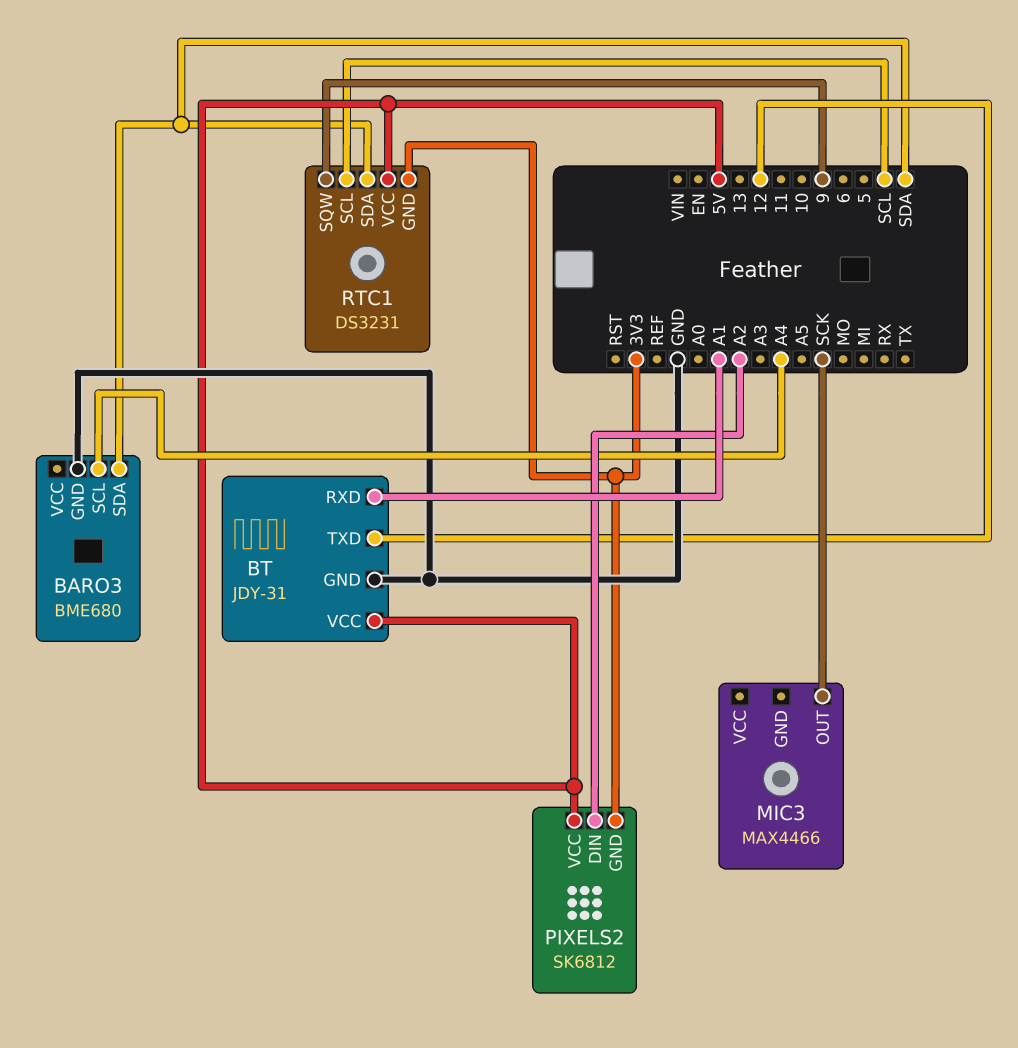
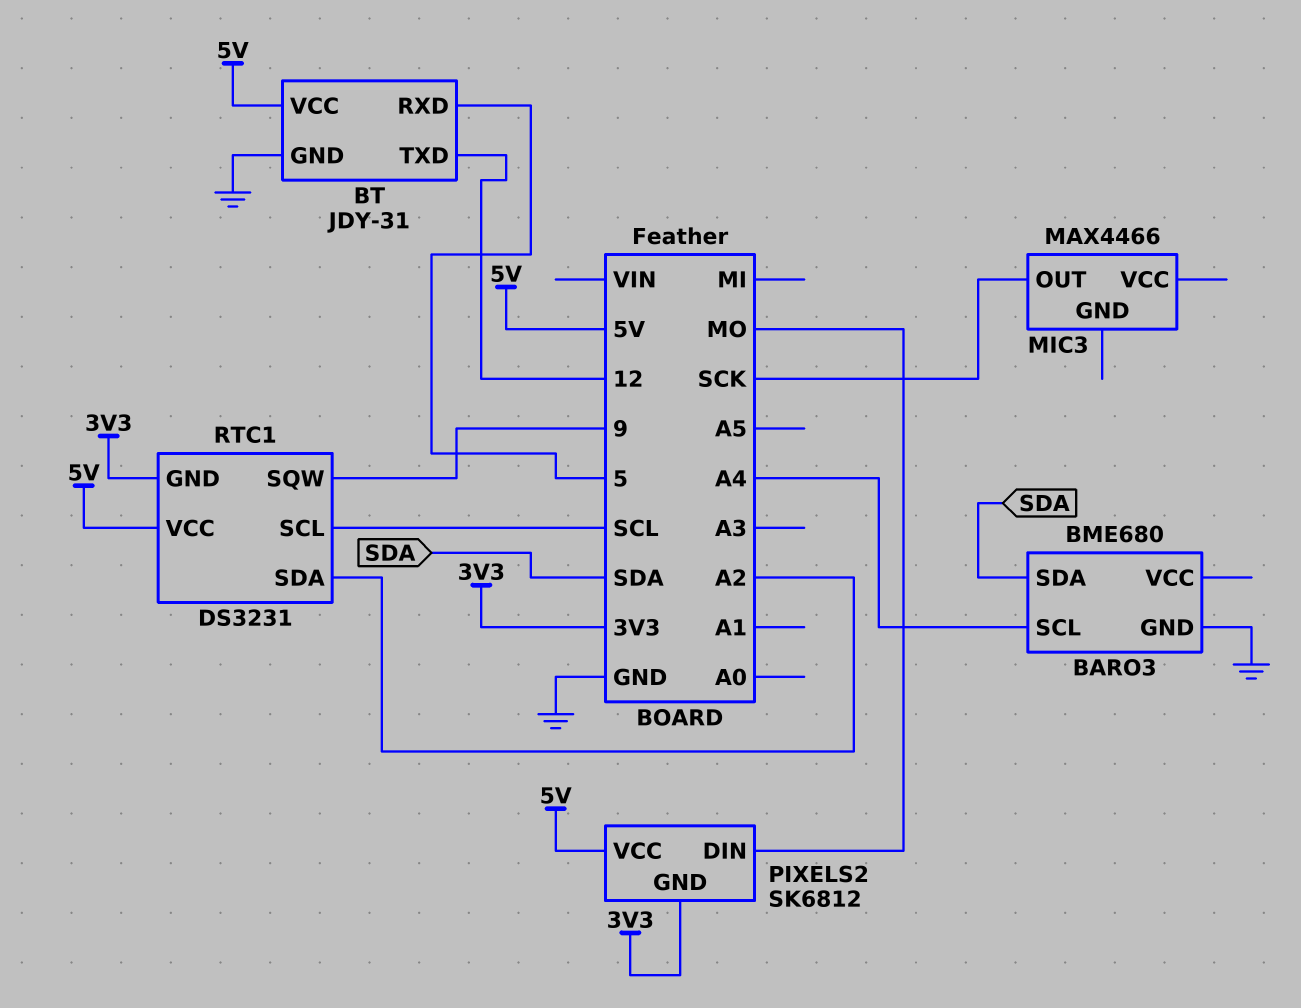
BT pin RXD: A1 -> 5
PIXELS2 pin DIN: A2 -> MO
RTC1 pin SDA: SDA -> A2

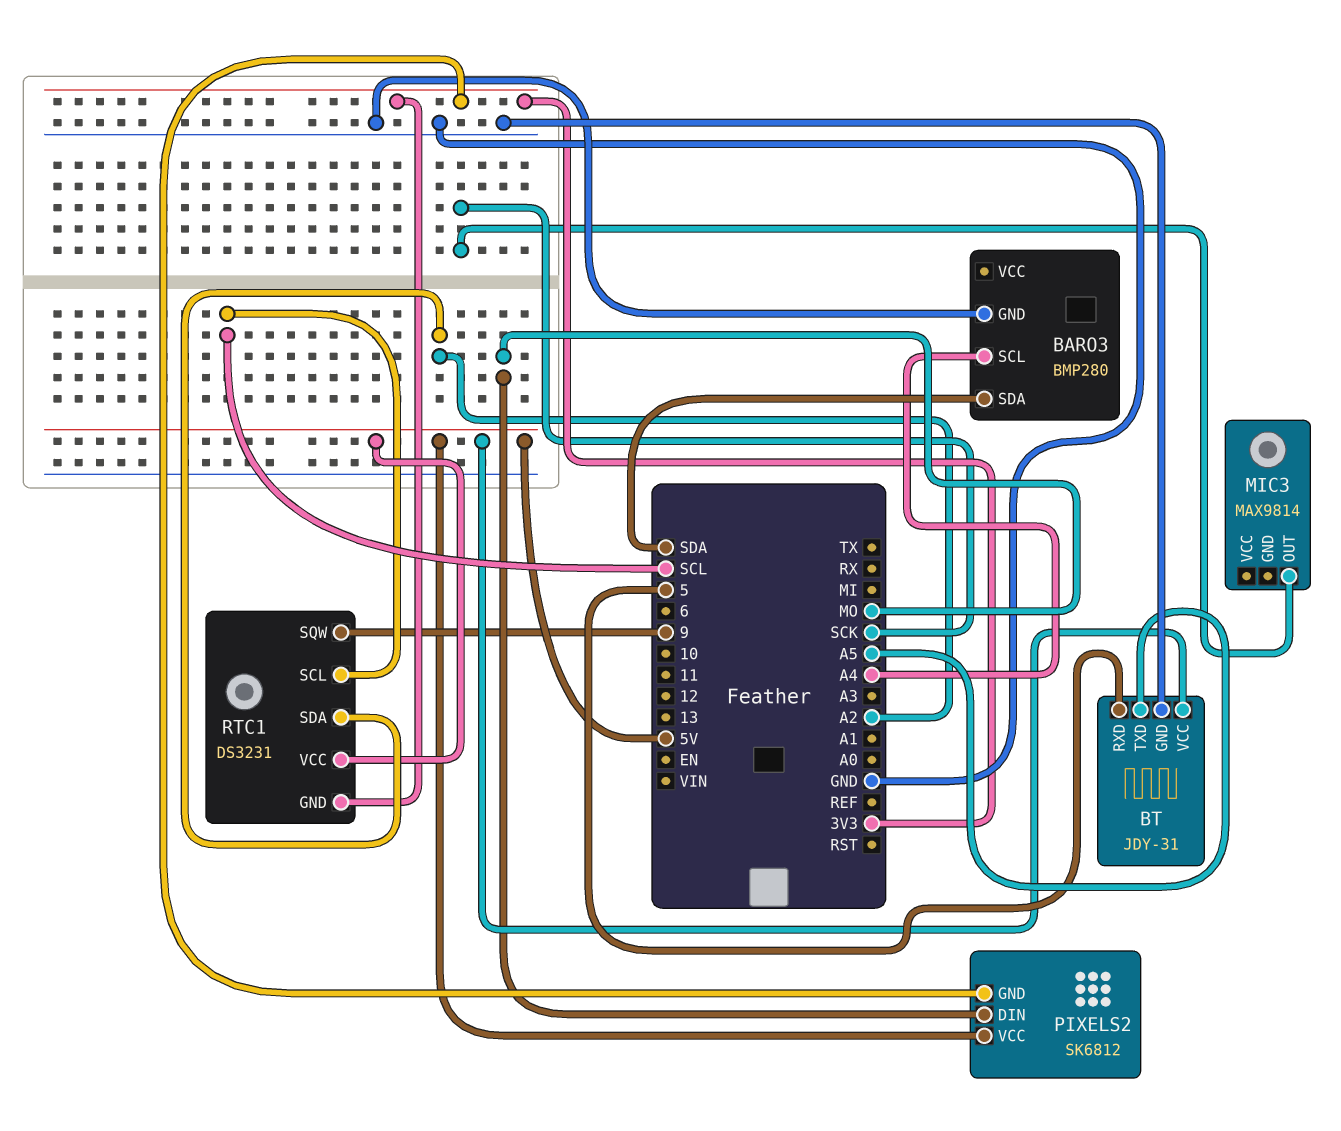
BARO3: BME680 -> BMP280
BT pin TXD: 12 -> A5
MIC3: MAX4466 -> MAX9814

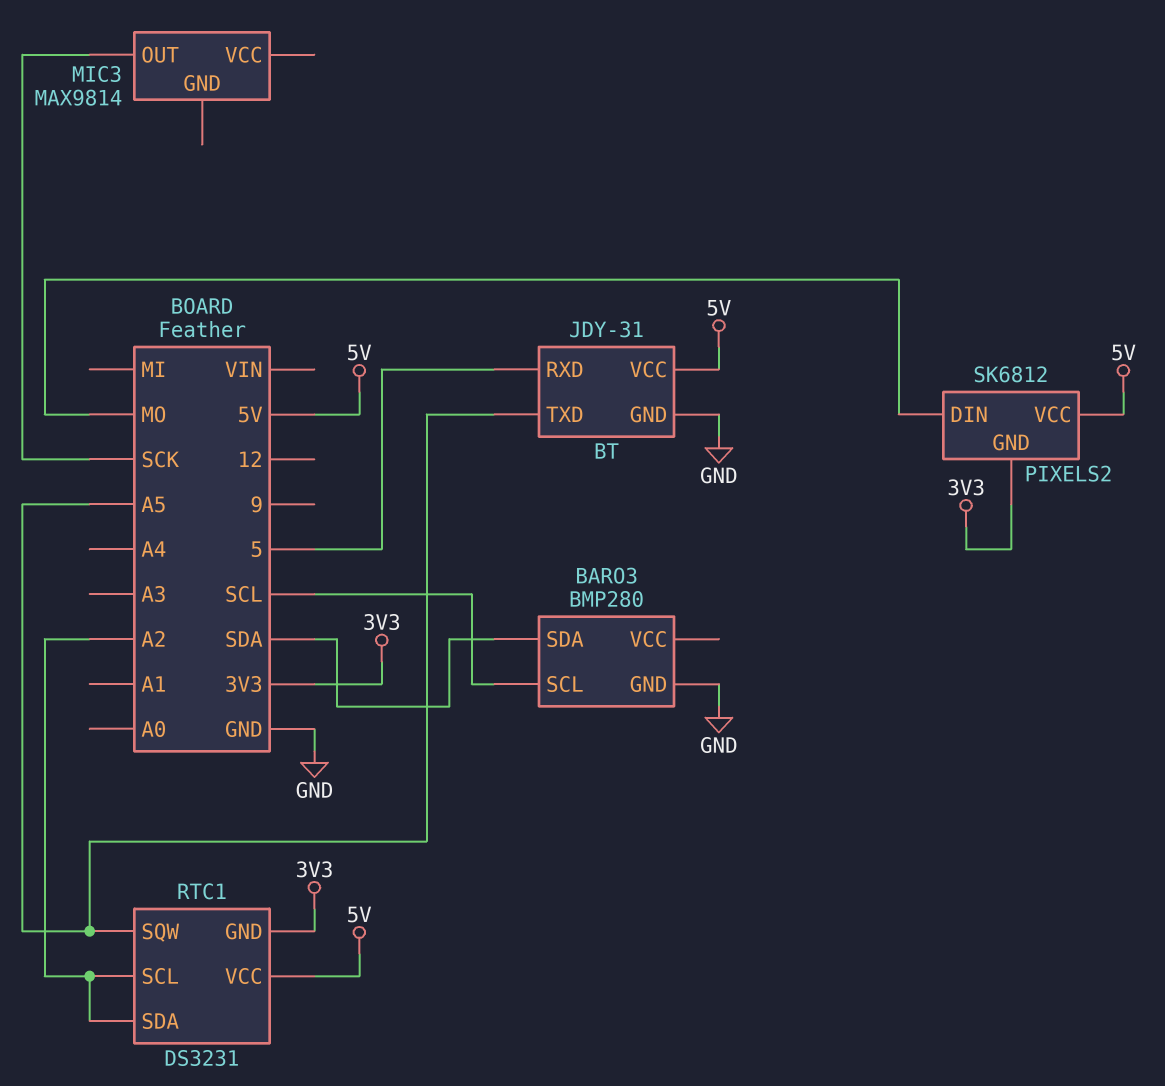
BARO3 pin SCL: A4 -> SCL
RTC1 pin SCL: SCL -> A2
RTC1 pin SQW: 9 -> A5

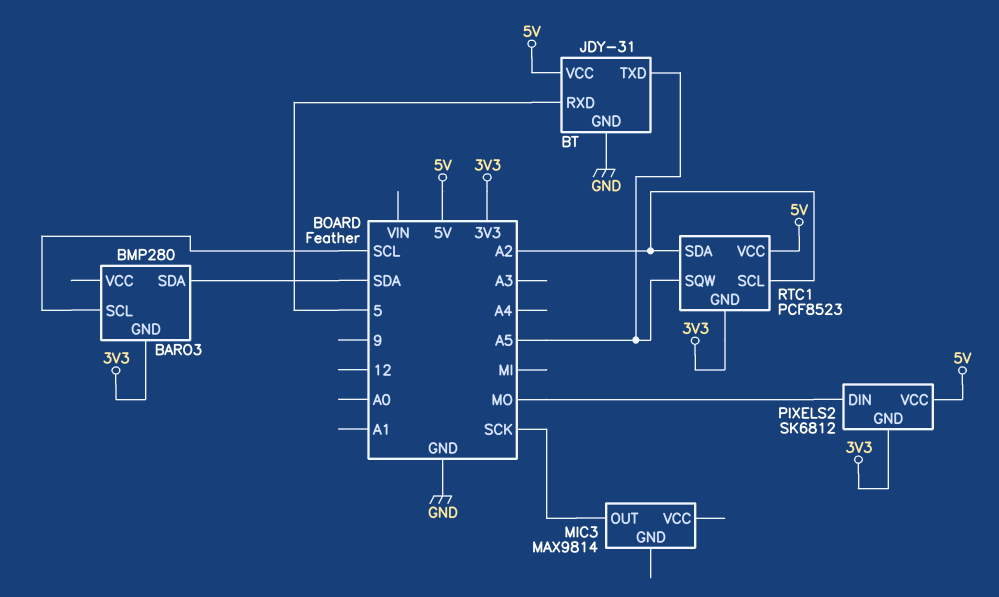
BARO3 pin GND: GND -> 3V3
RTC1: DS3231 -> PCF8523

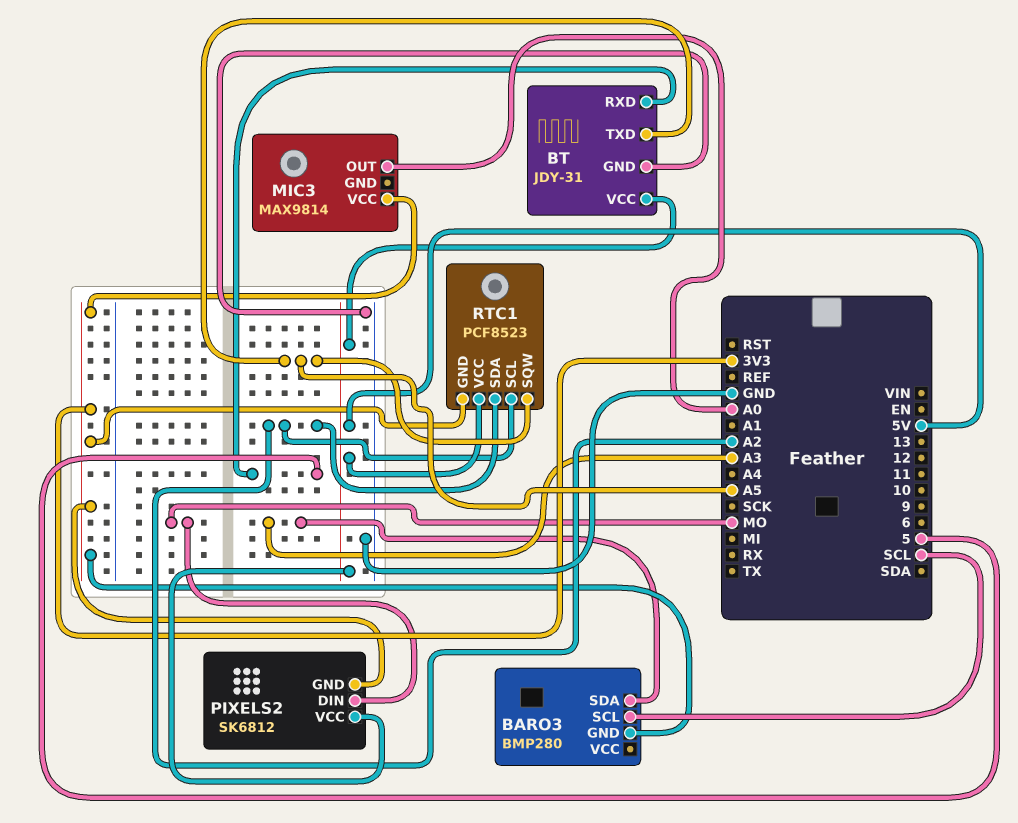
BARO3 pin SDA: SDA -> A3
MIC3 pin OUT: SCK -> A0
MIC3 pin VCC: none -> 3V3

